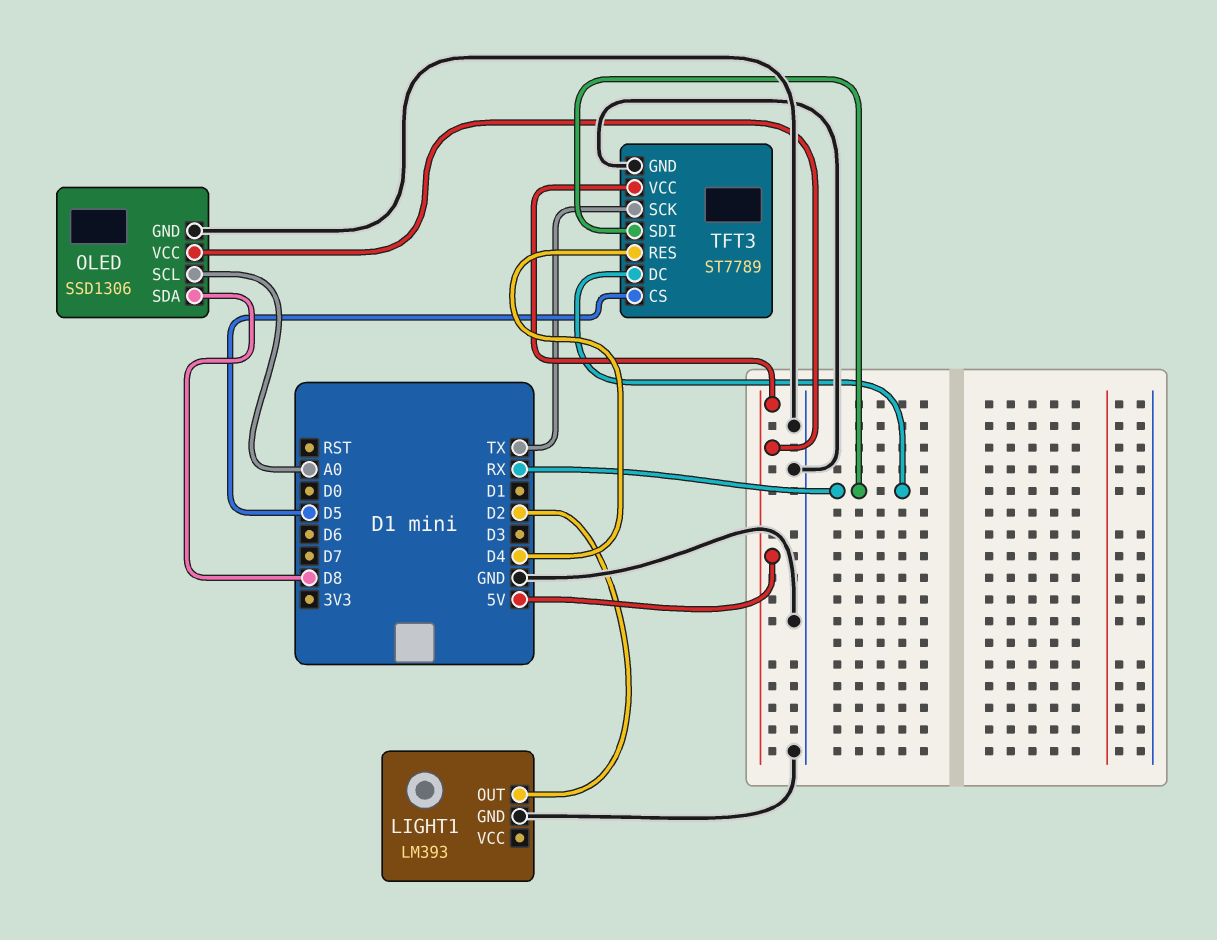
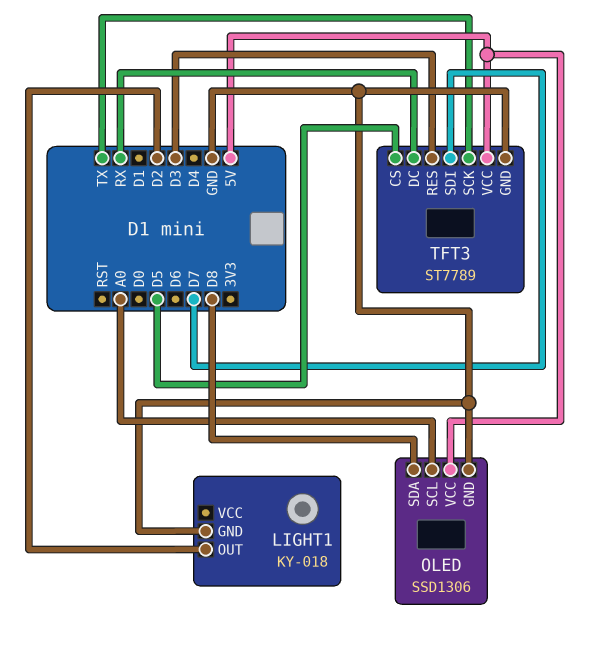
LIGHT1: LM393 -> KY-018
TFT3 pin RES: D4 -> D3
TFT3 pin SDI: RX -> D7

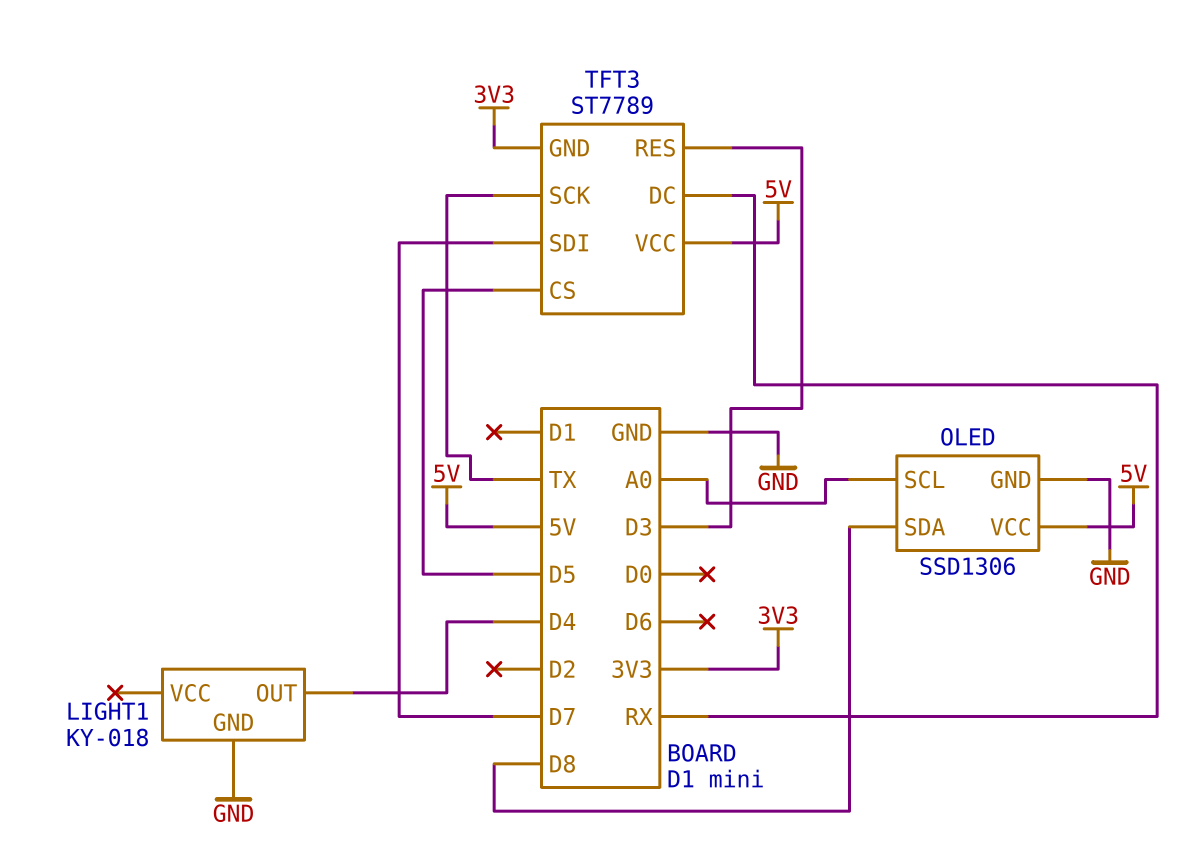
LIGHT1 pin OUT: D2 -> D4
TFT3 pin GND: GND -> 3V3

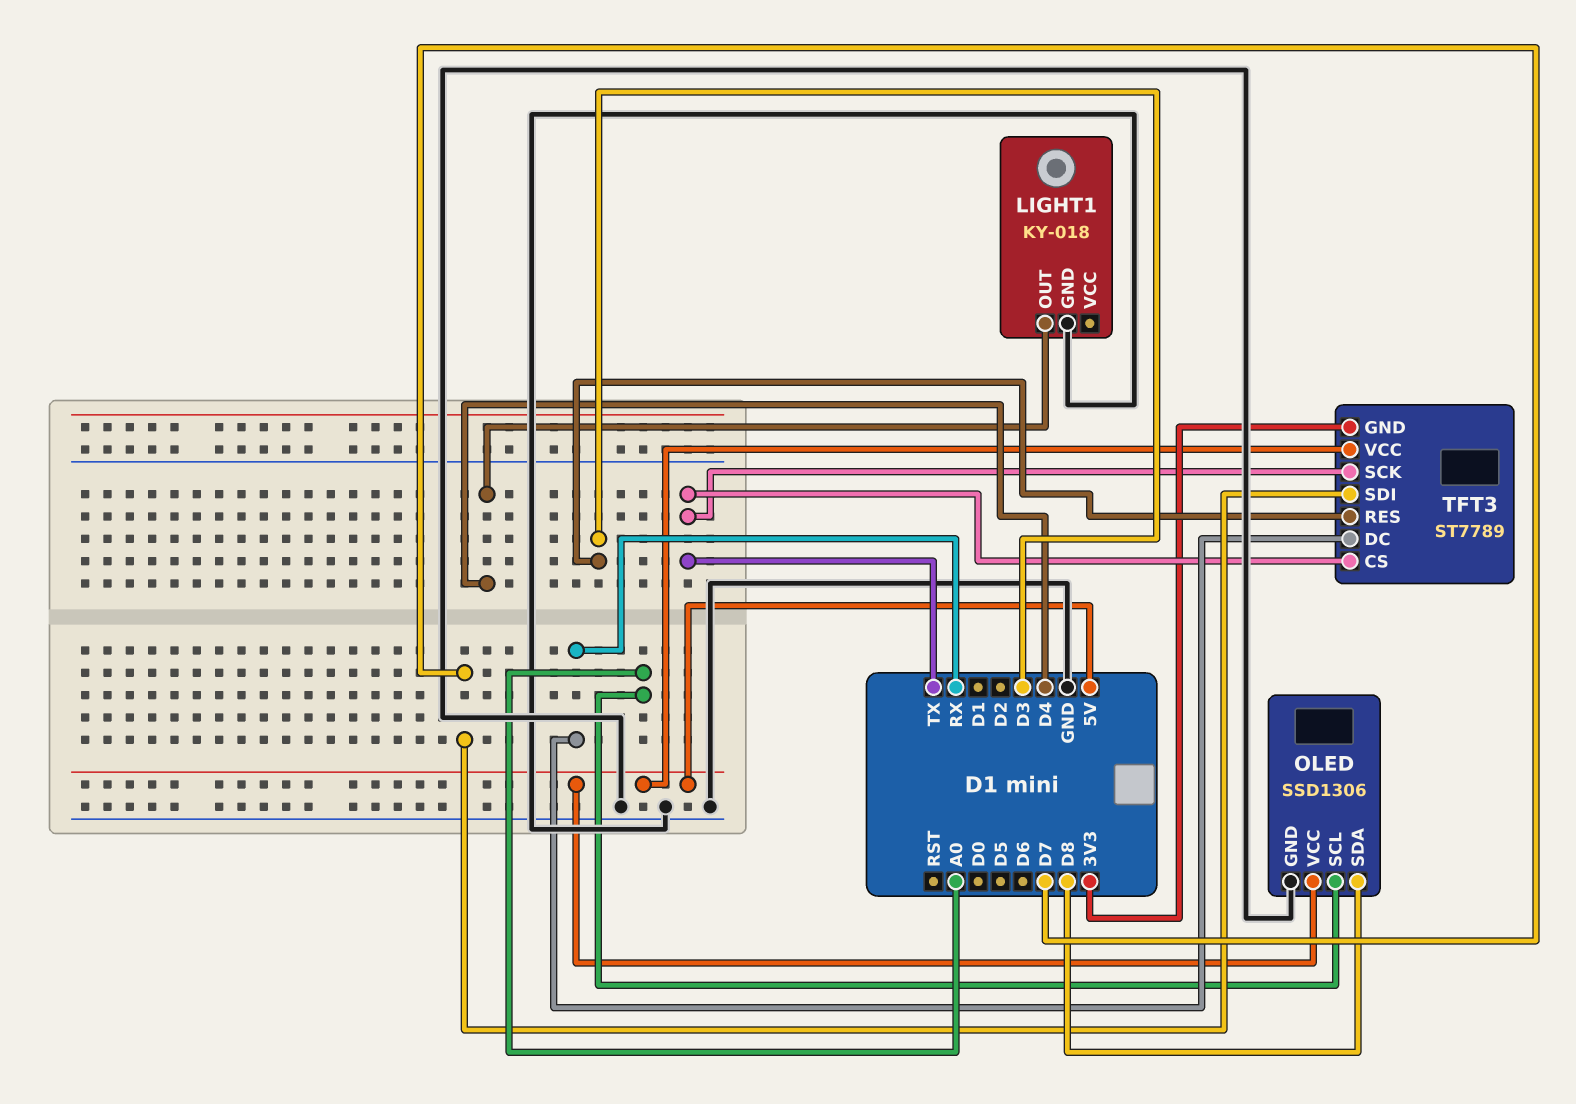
TFT3 pin CS: D5 -> TX

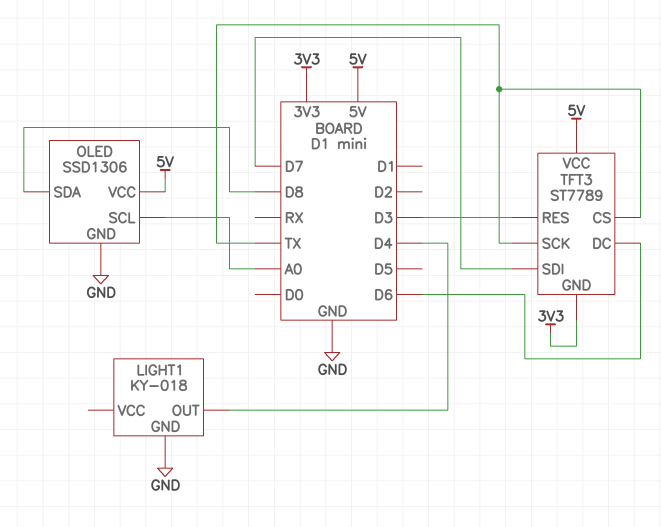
TFT3 pin DC: RX -> D6

